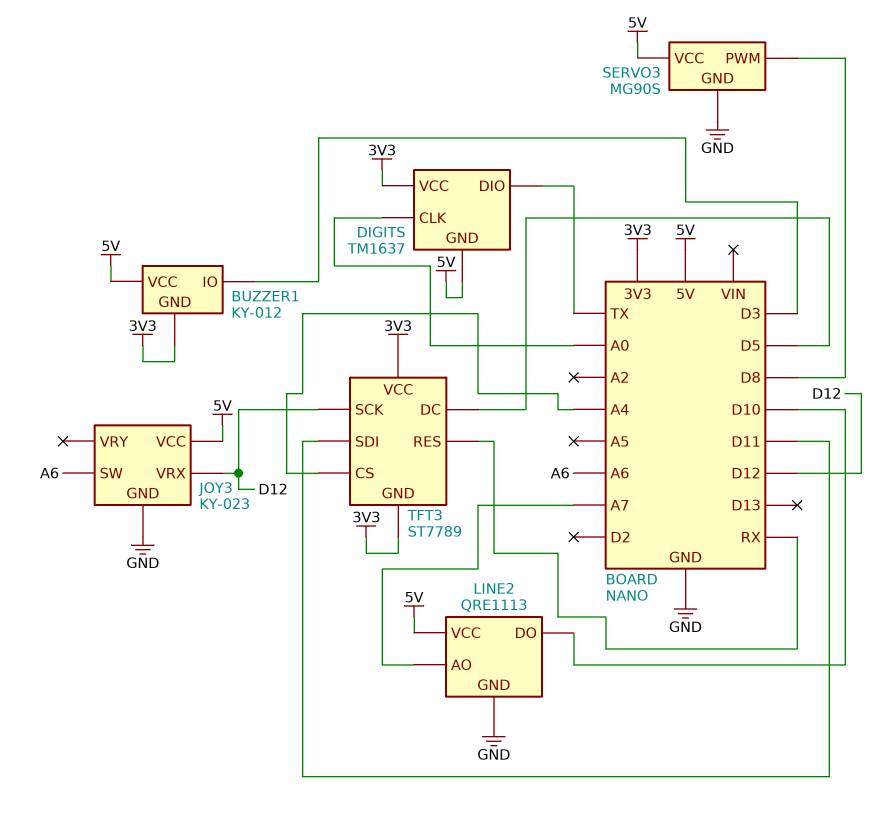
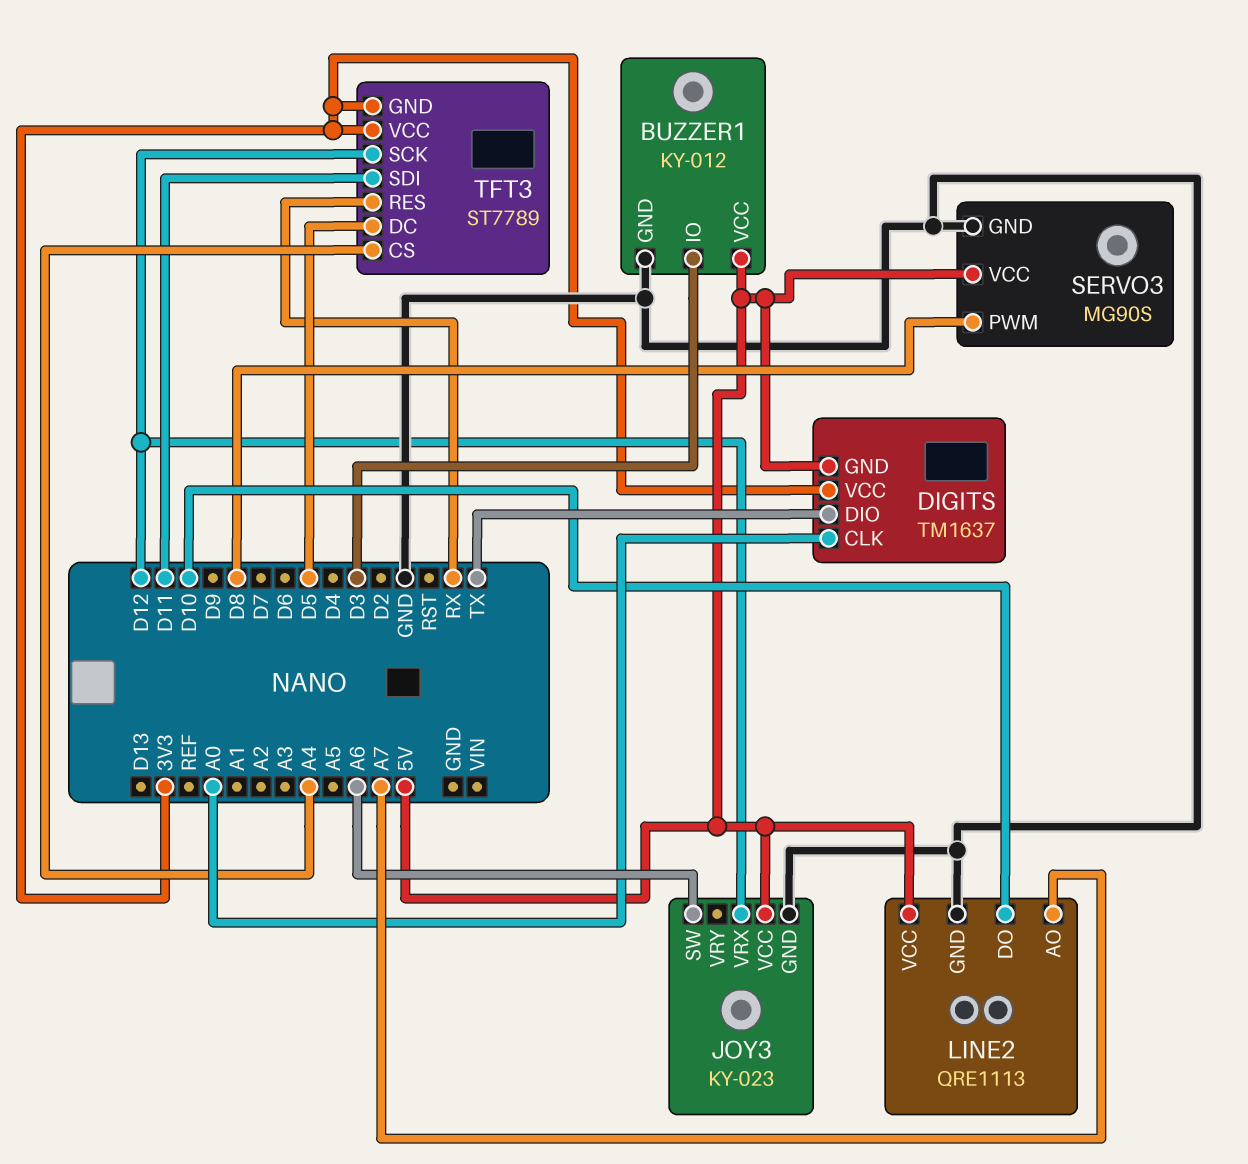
BUZZER1 pin GND: 3V3 -> GND

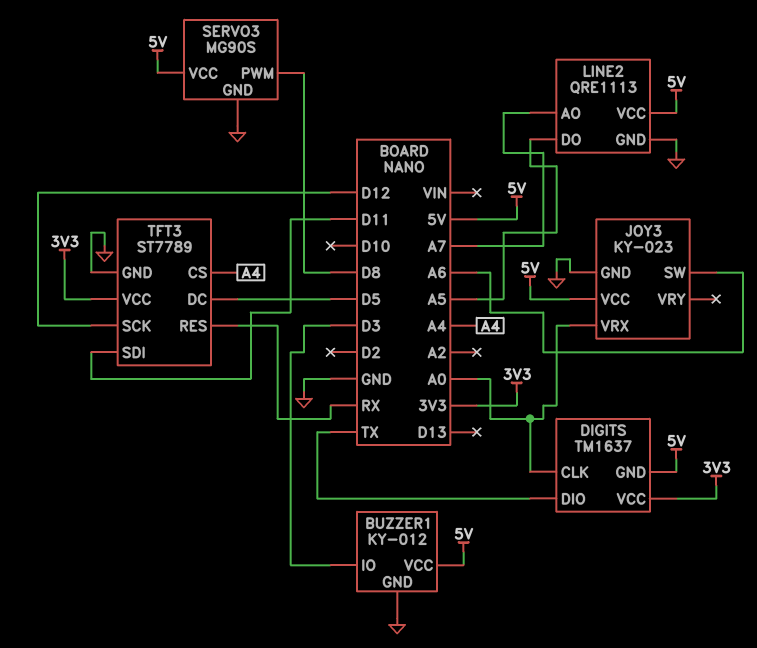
JOY3 pin VRX: D12 -> A0
LINE2 pin DO: D10 -> A5
TFT3 pin GND: 3V3 -> GND

